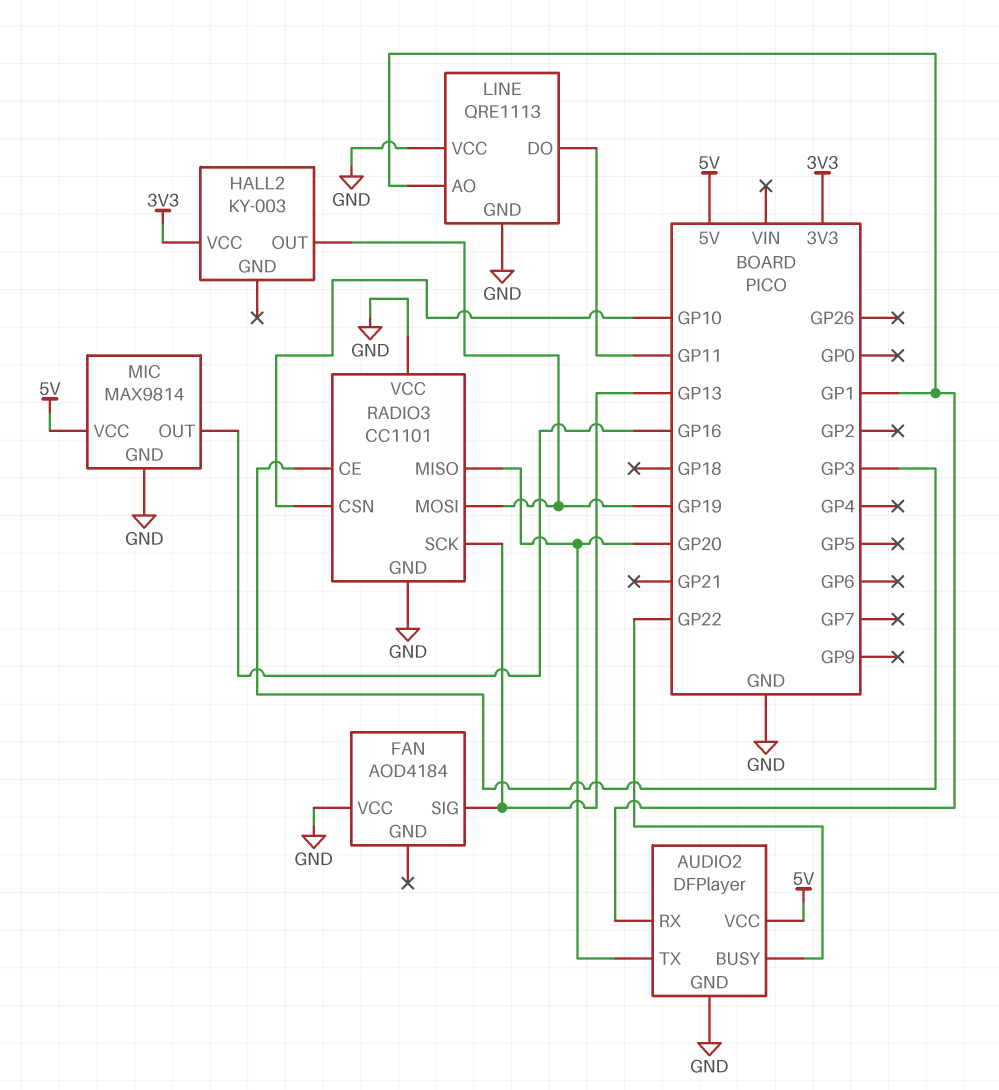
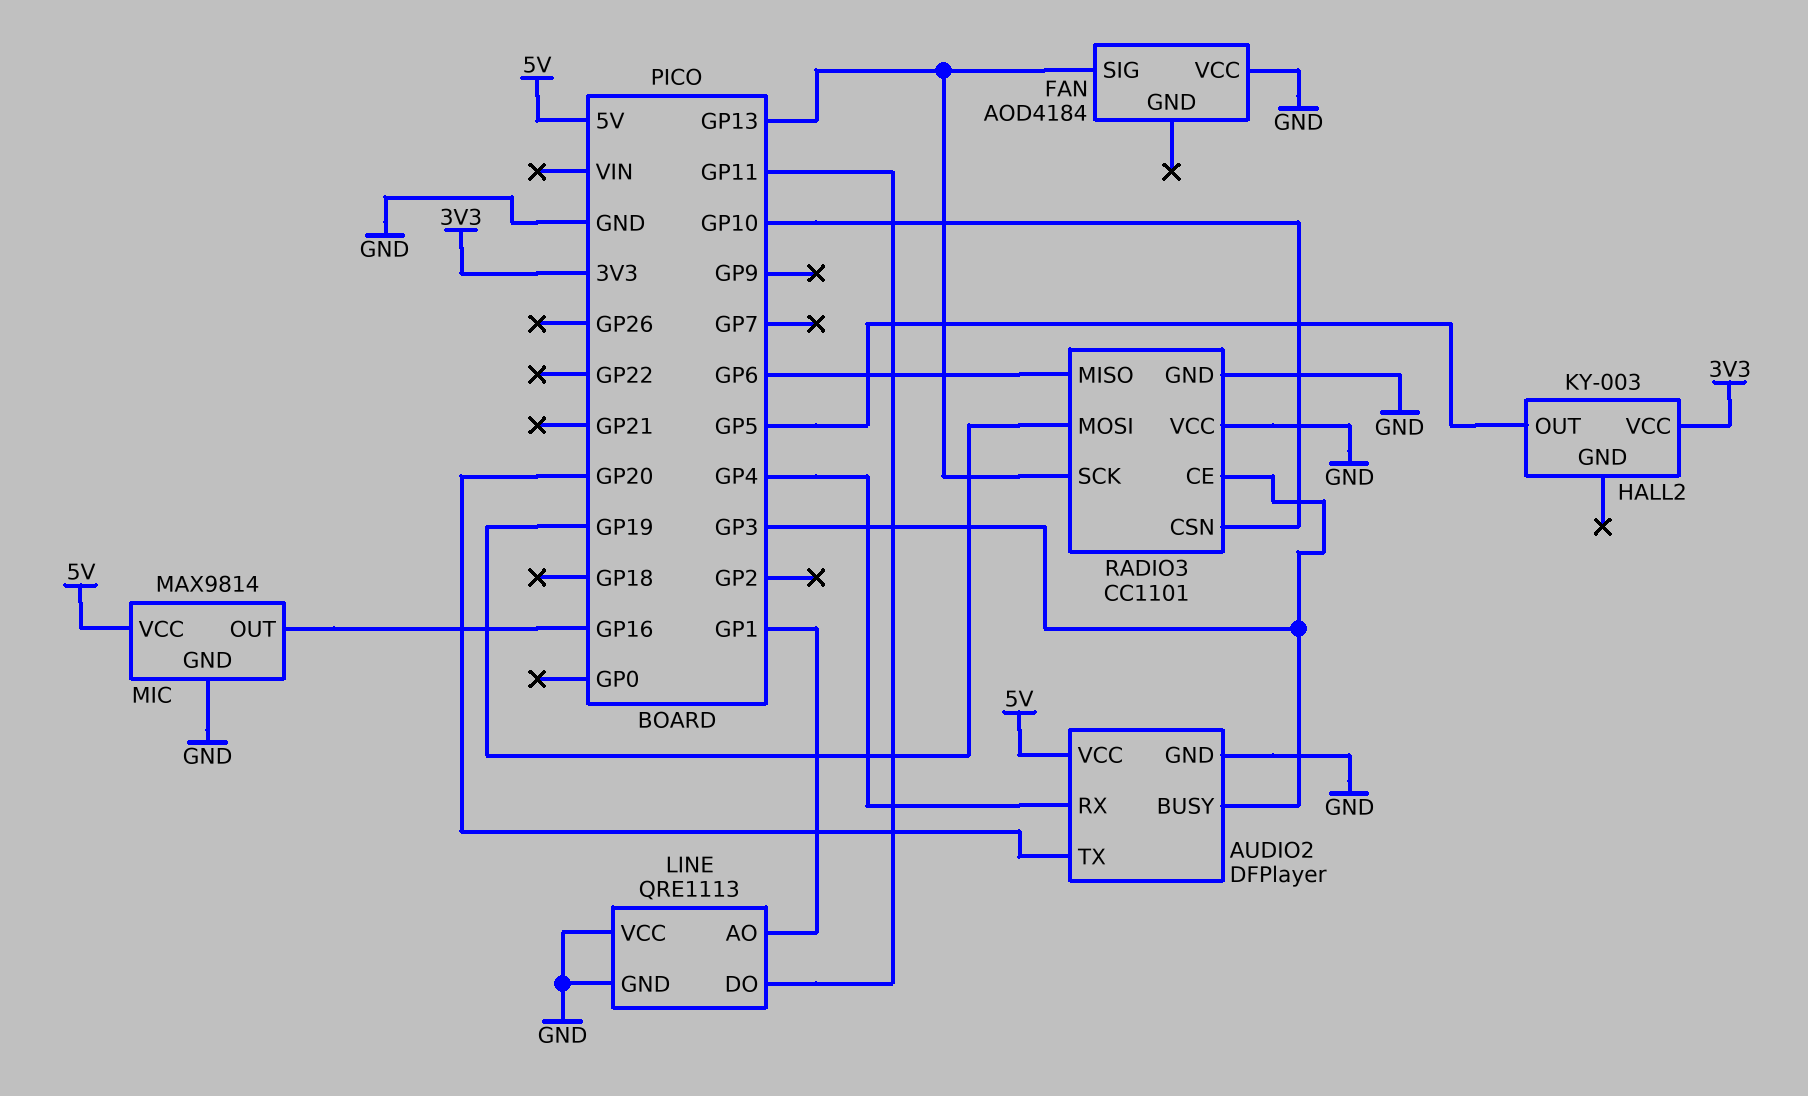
AUDIO2 pin BUSY: GP22 -> GP3
AUDIO2 pin RX: GP1 -> GP4
HALL2 pin OUT: GP19 -> GP5
RADIO3 pin MISO: GP20 -> GP6

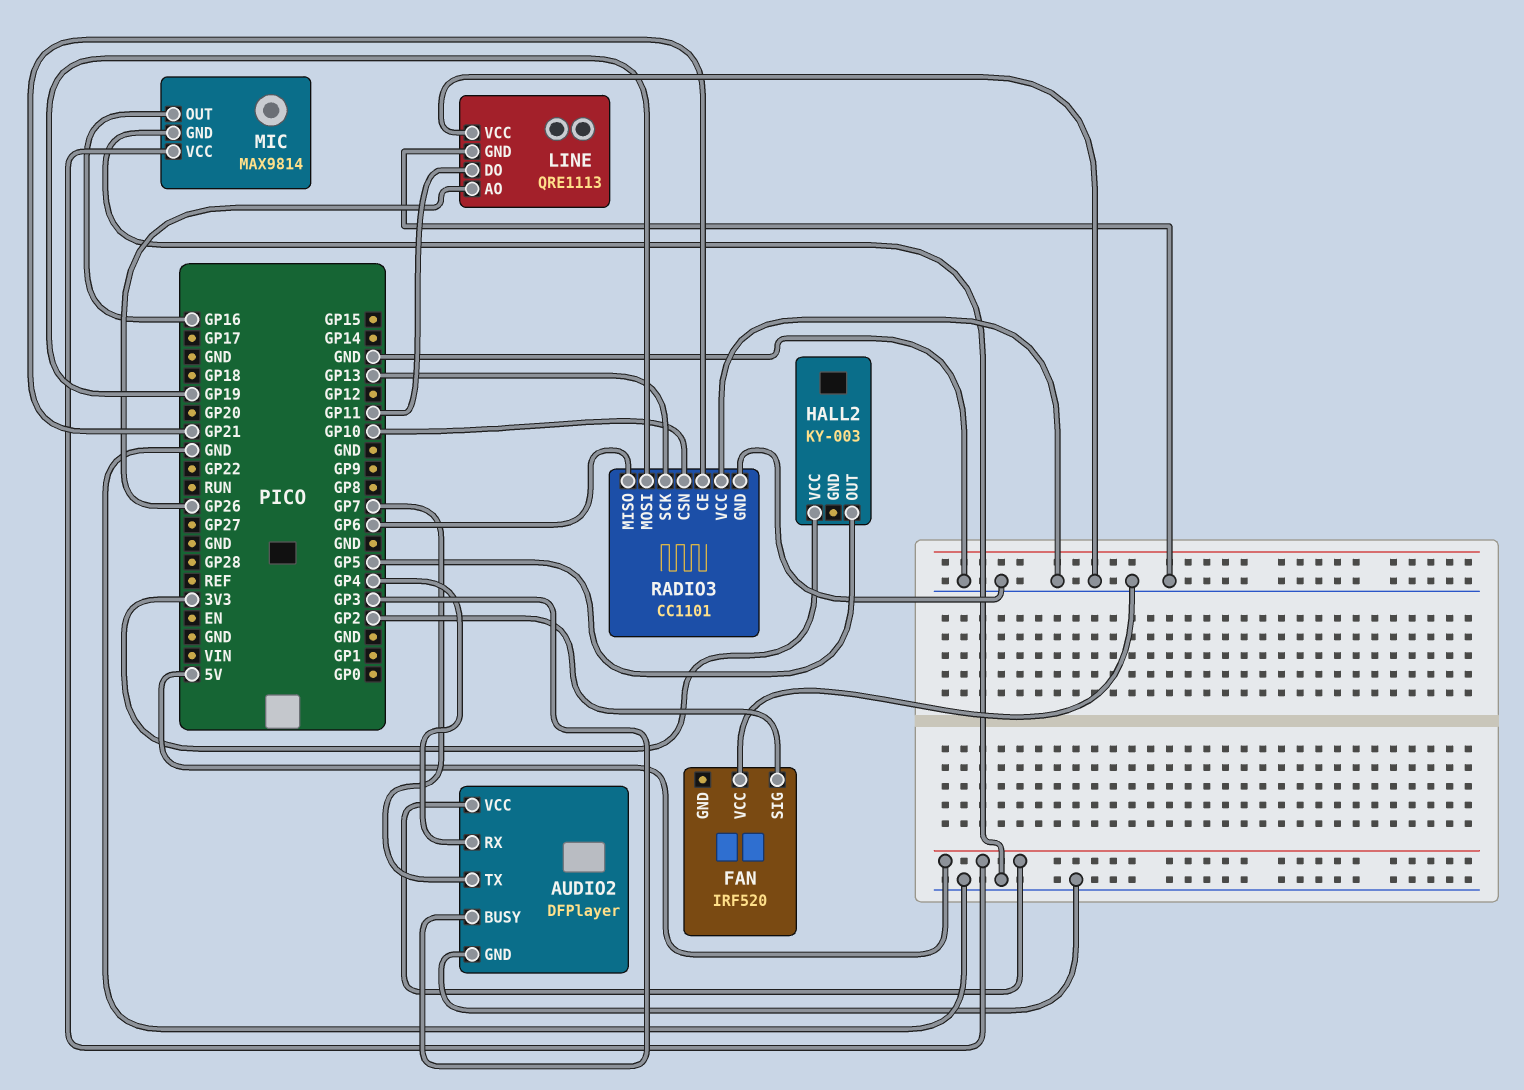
AUDIO2 pin TX: GP20 -> GP7
FAN: AOD4184 -> IRF520
FAN pin SIG: GP13 -> GP2
LINE pin AO: GP1 -> GP26
RADIO3 pin CE: GP3 -> GP21

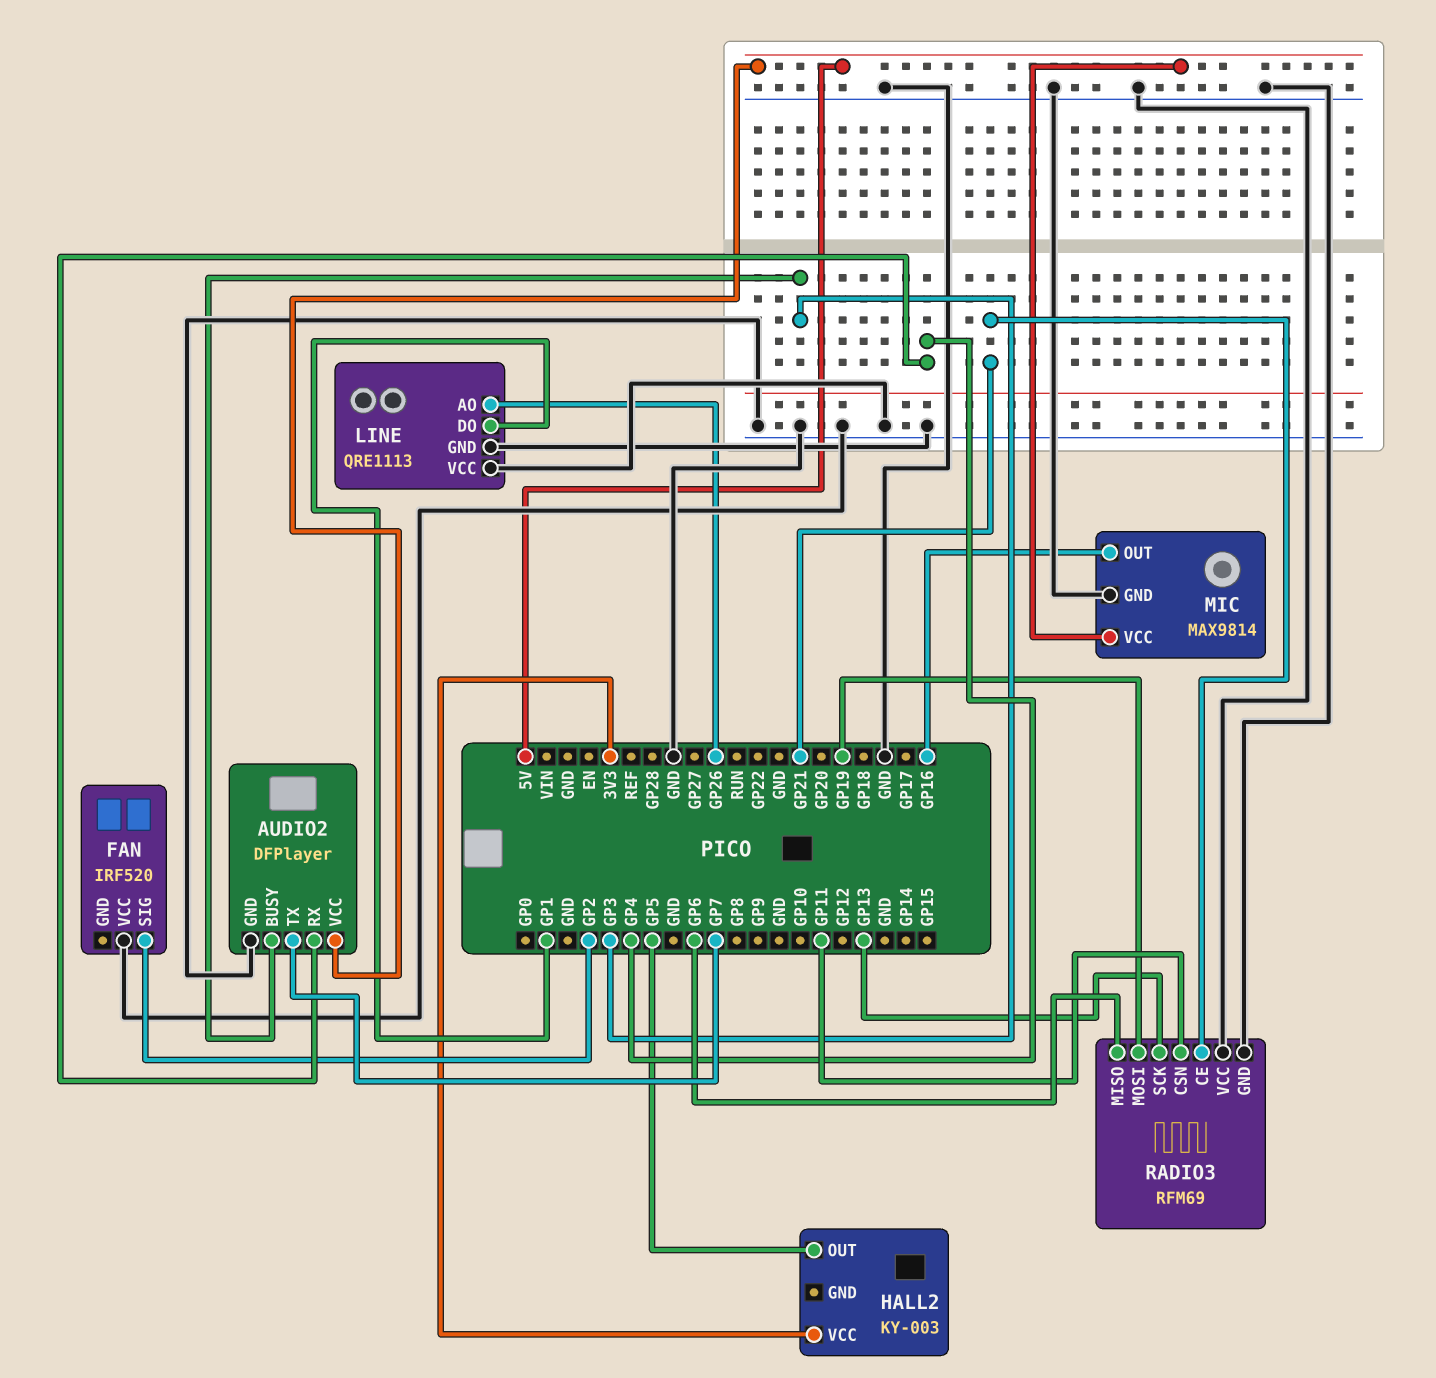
LINE pin DO: GP11 -> GP1
RADIO3: CC1101 -> RFM69
RADIO3 pin CSN: GP10 -> GP11

